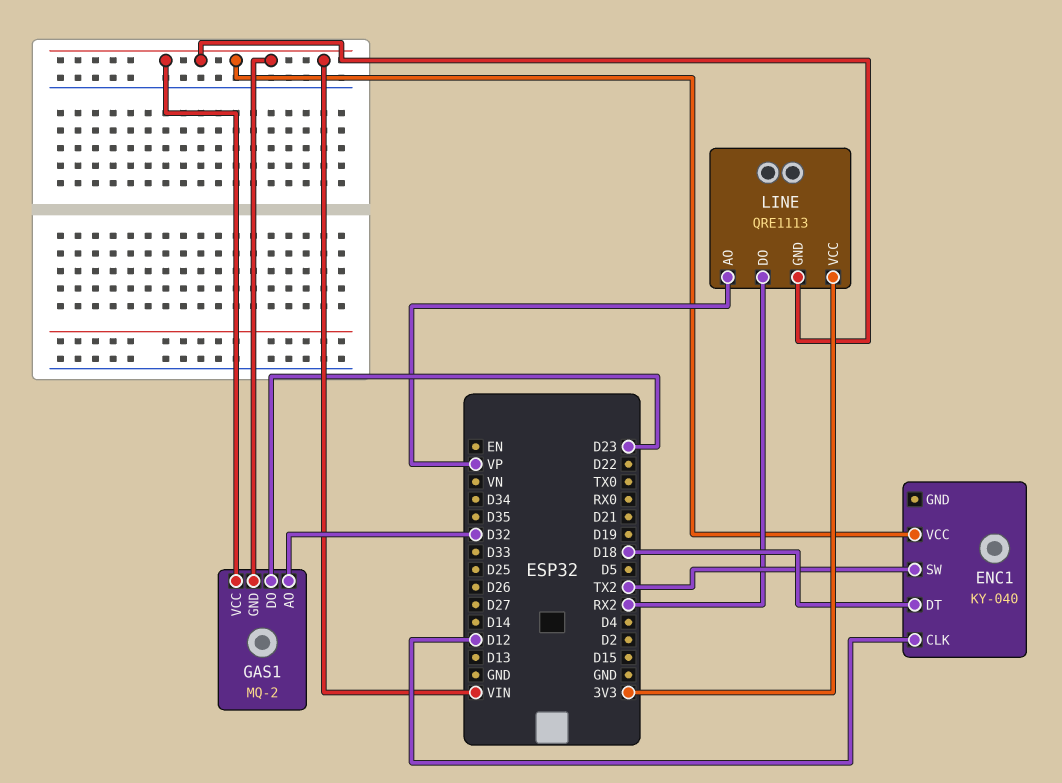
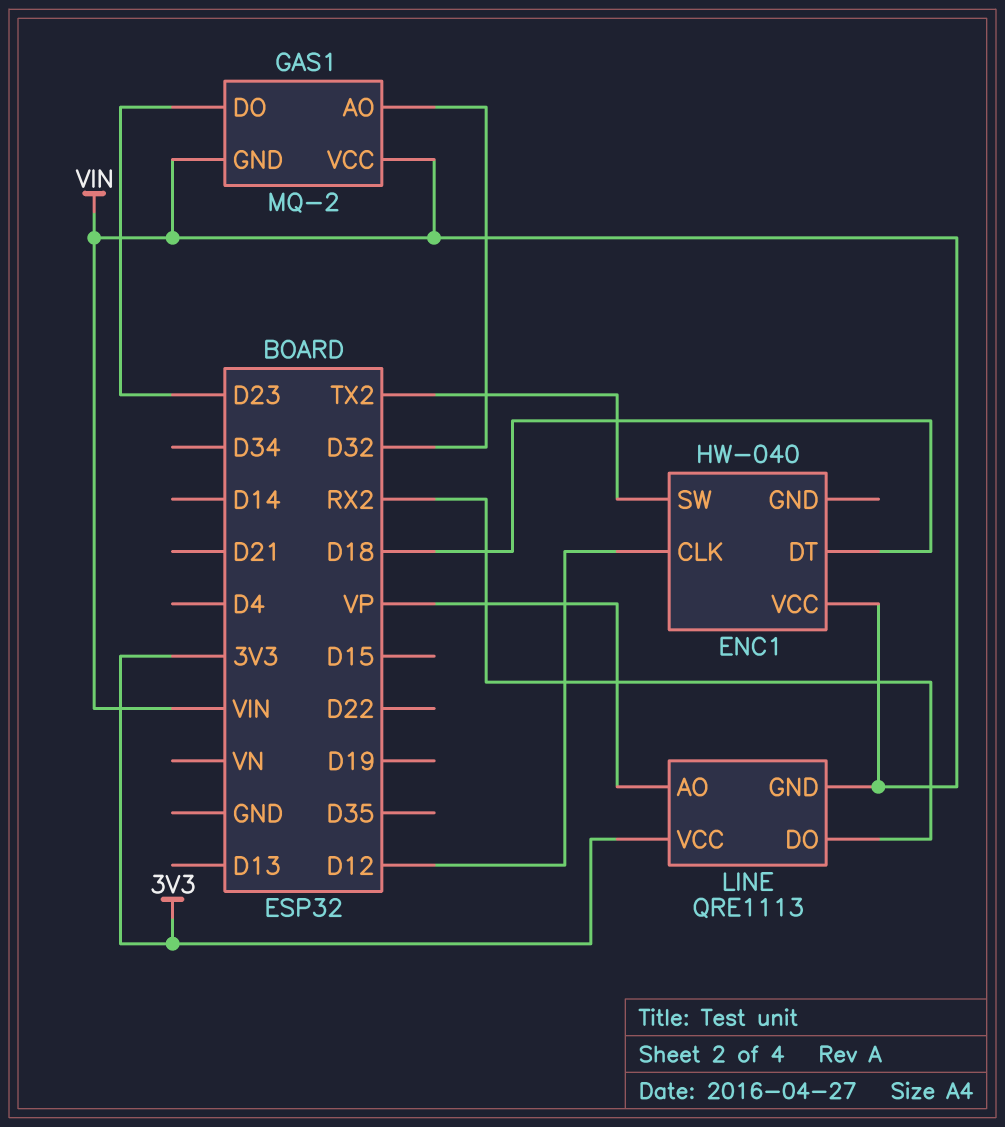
ENC1: KY-040 -> HW-040

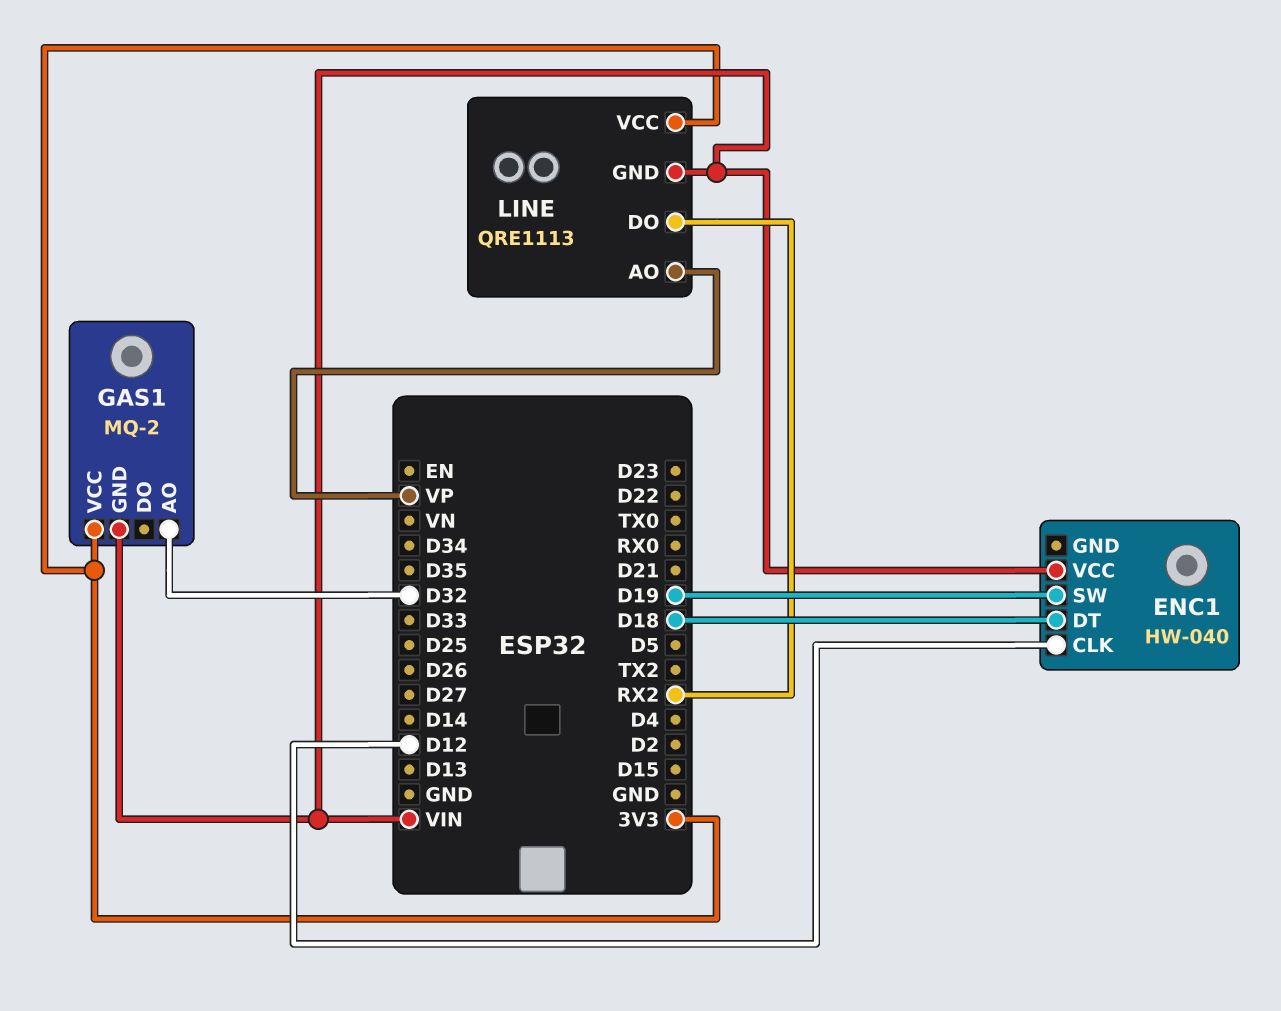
ENC1 pin SW: TX2 -> D19
GAS1 pin DO: D23 -> none
GAS1 pin VCC: VIN -> 3V3

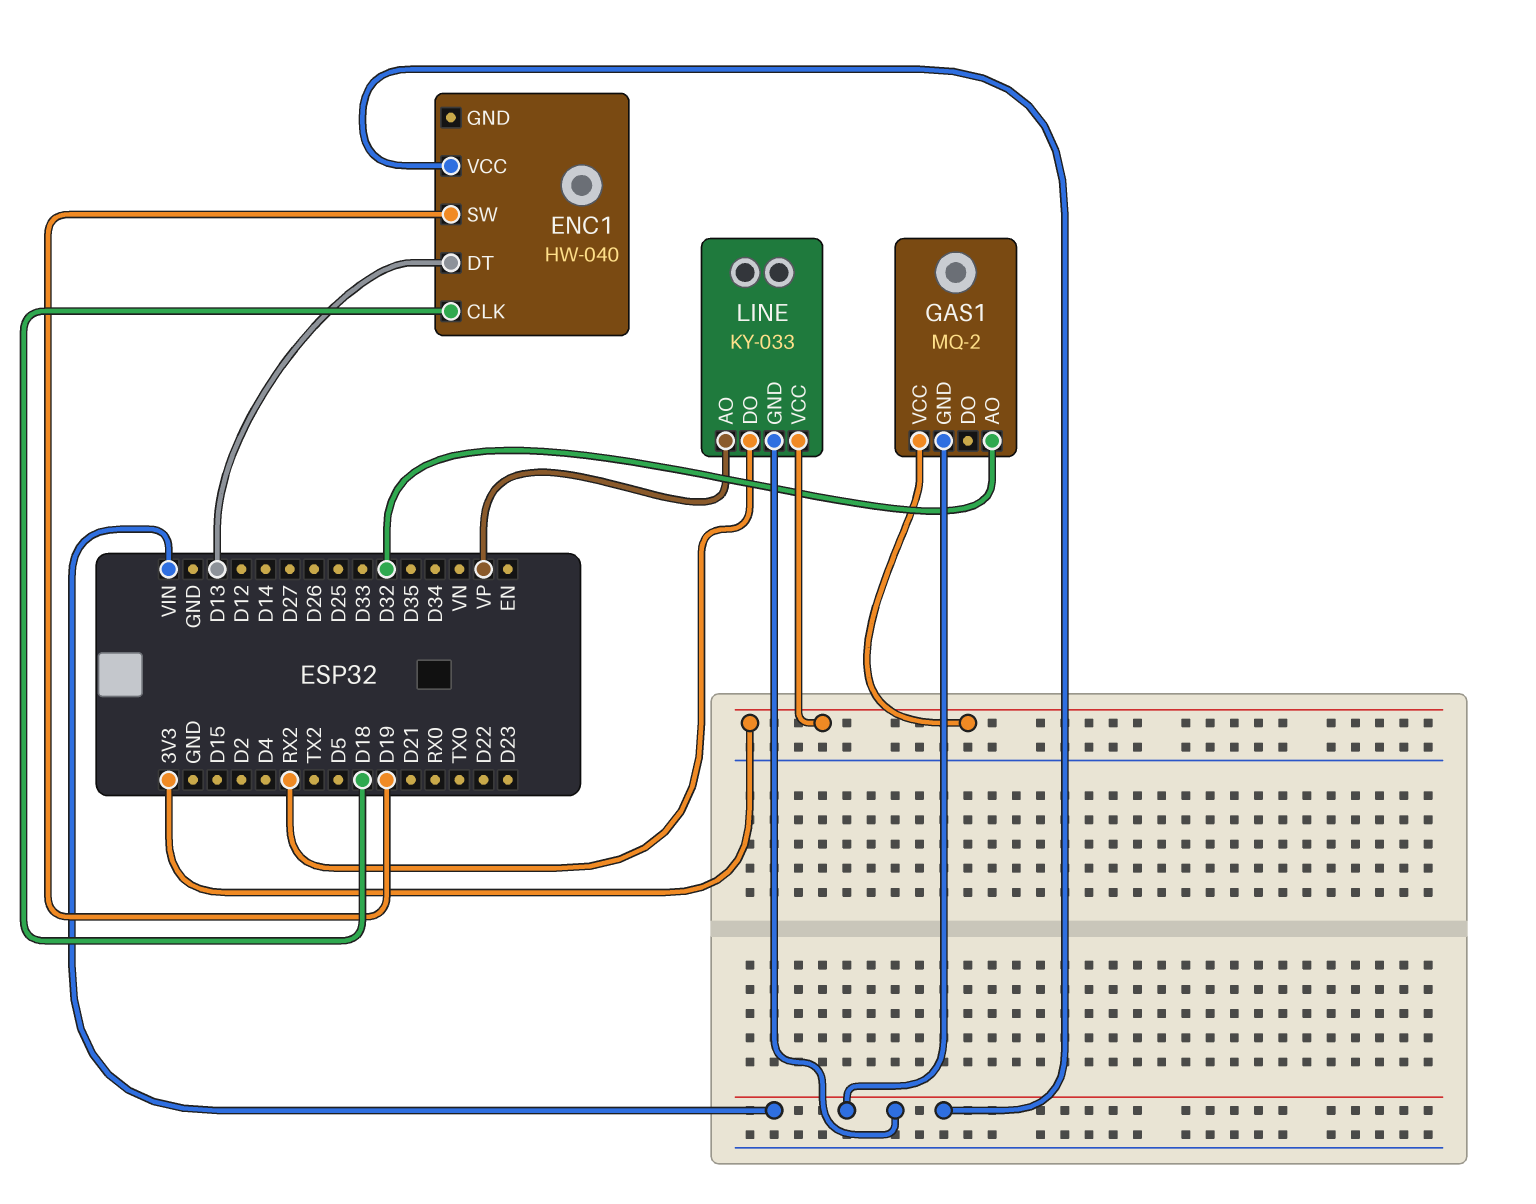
ENC1 pin CLK: D12 -> D18
ENC1 pin DT: D18 -> D13
LINE: QRE1113 -> KY-033

